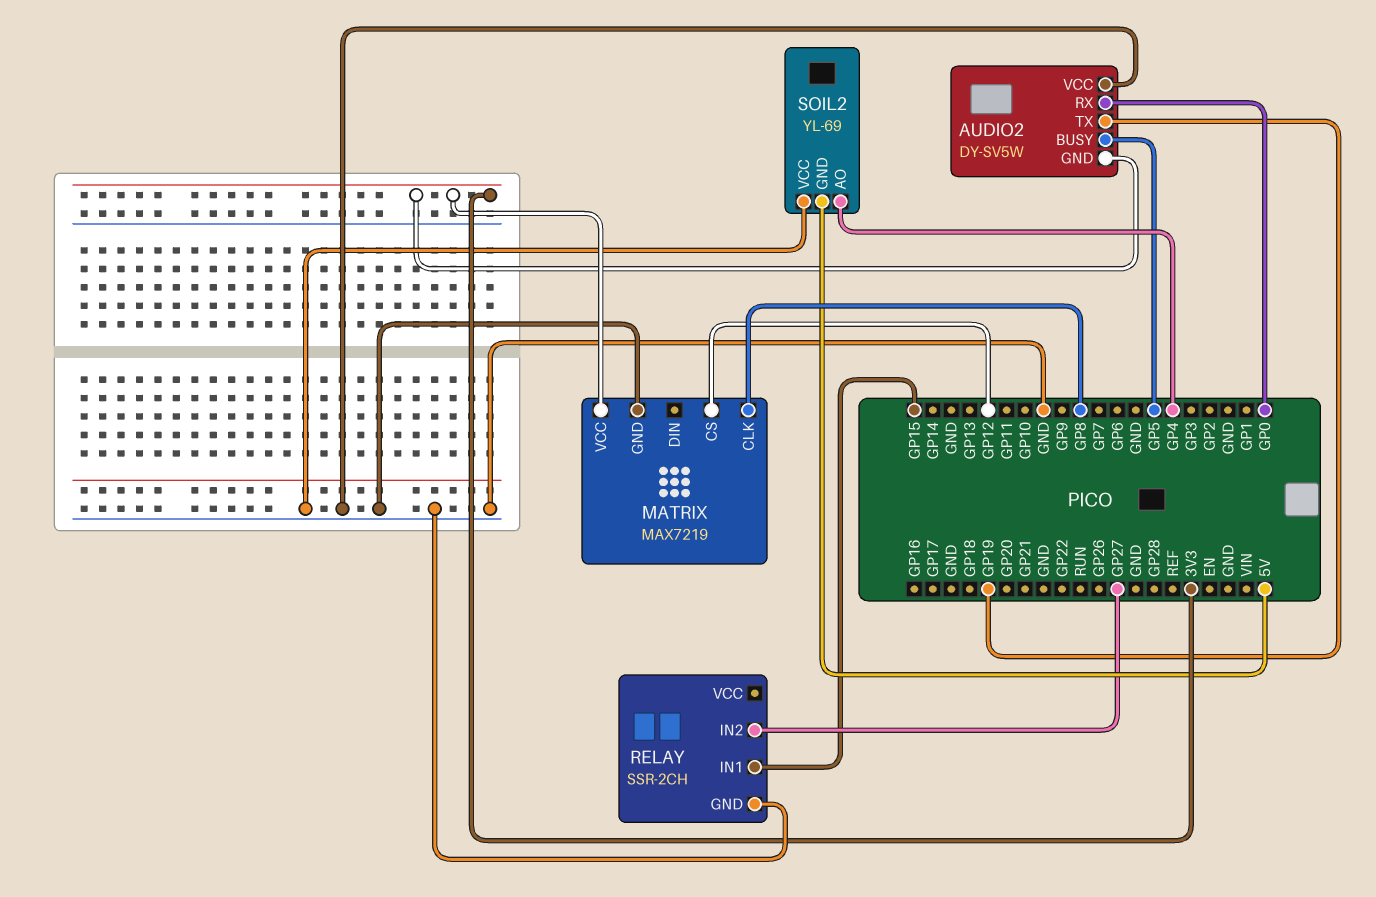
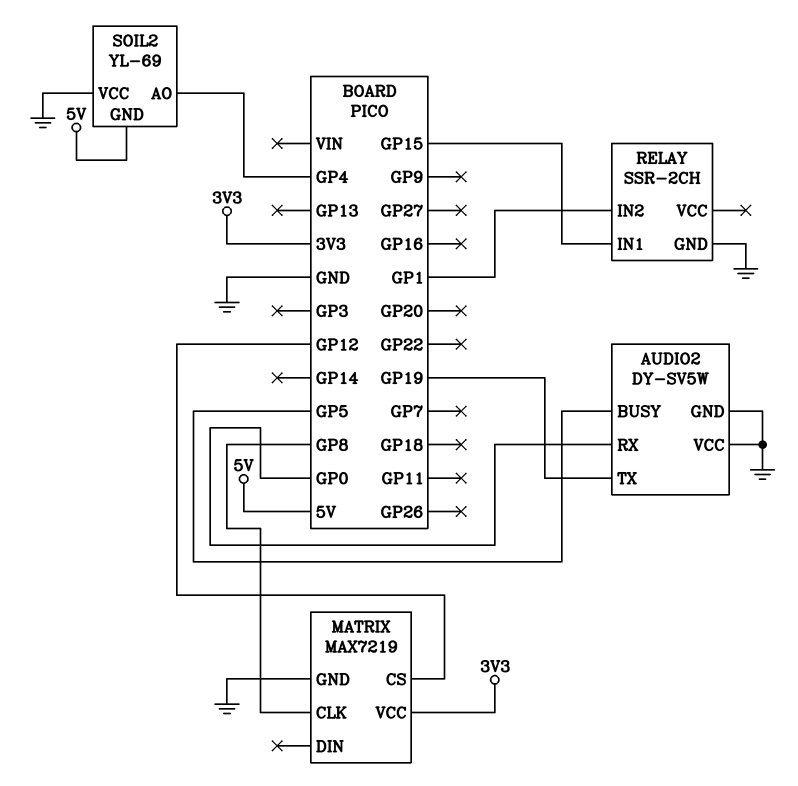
AUDIO2 pin GND: 3V3 -> GND
RELAY pin IN2: GP27 -> GP1

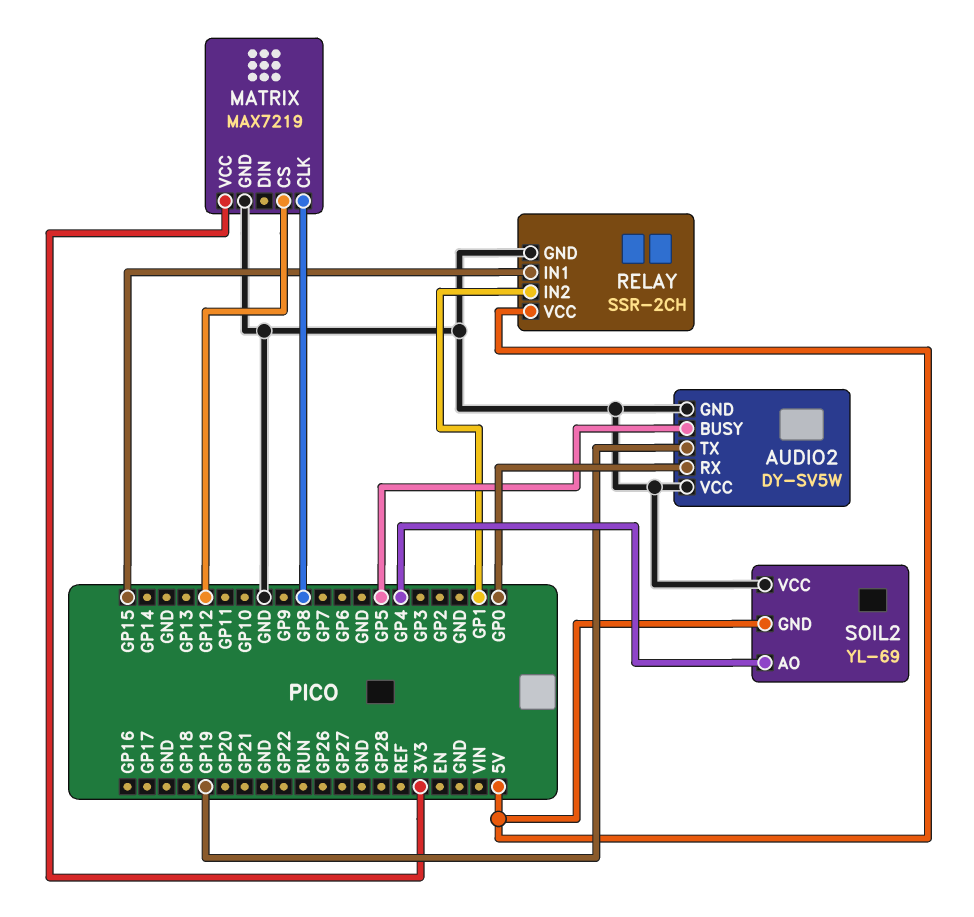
RELAY pin VCC: none -> 5V

